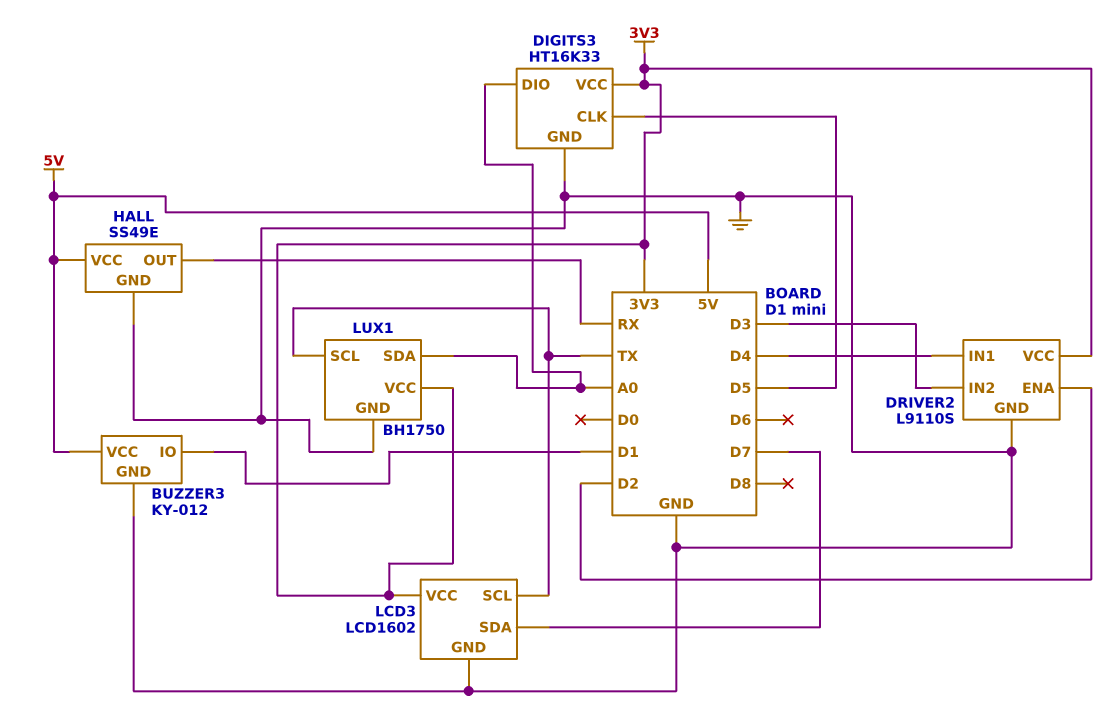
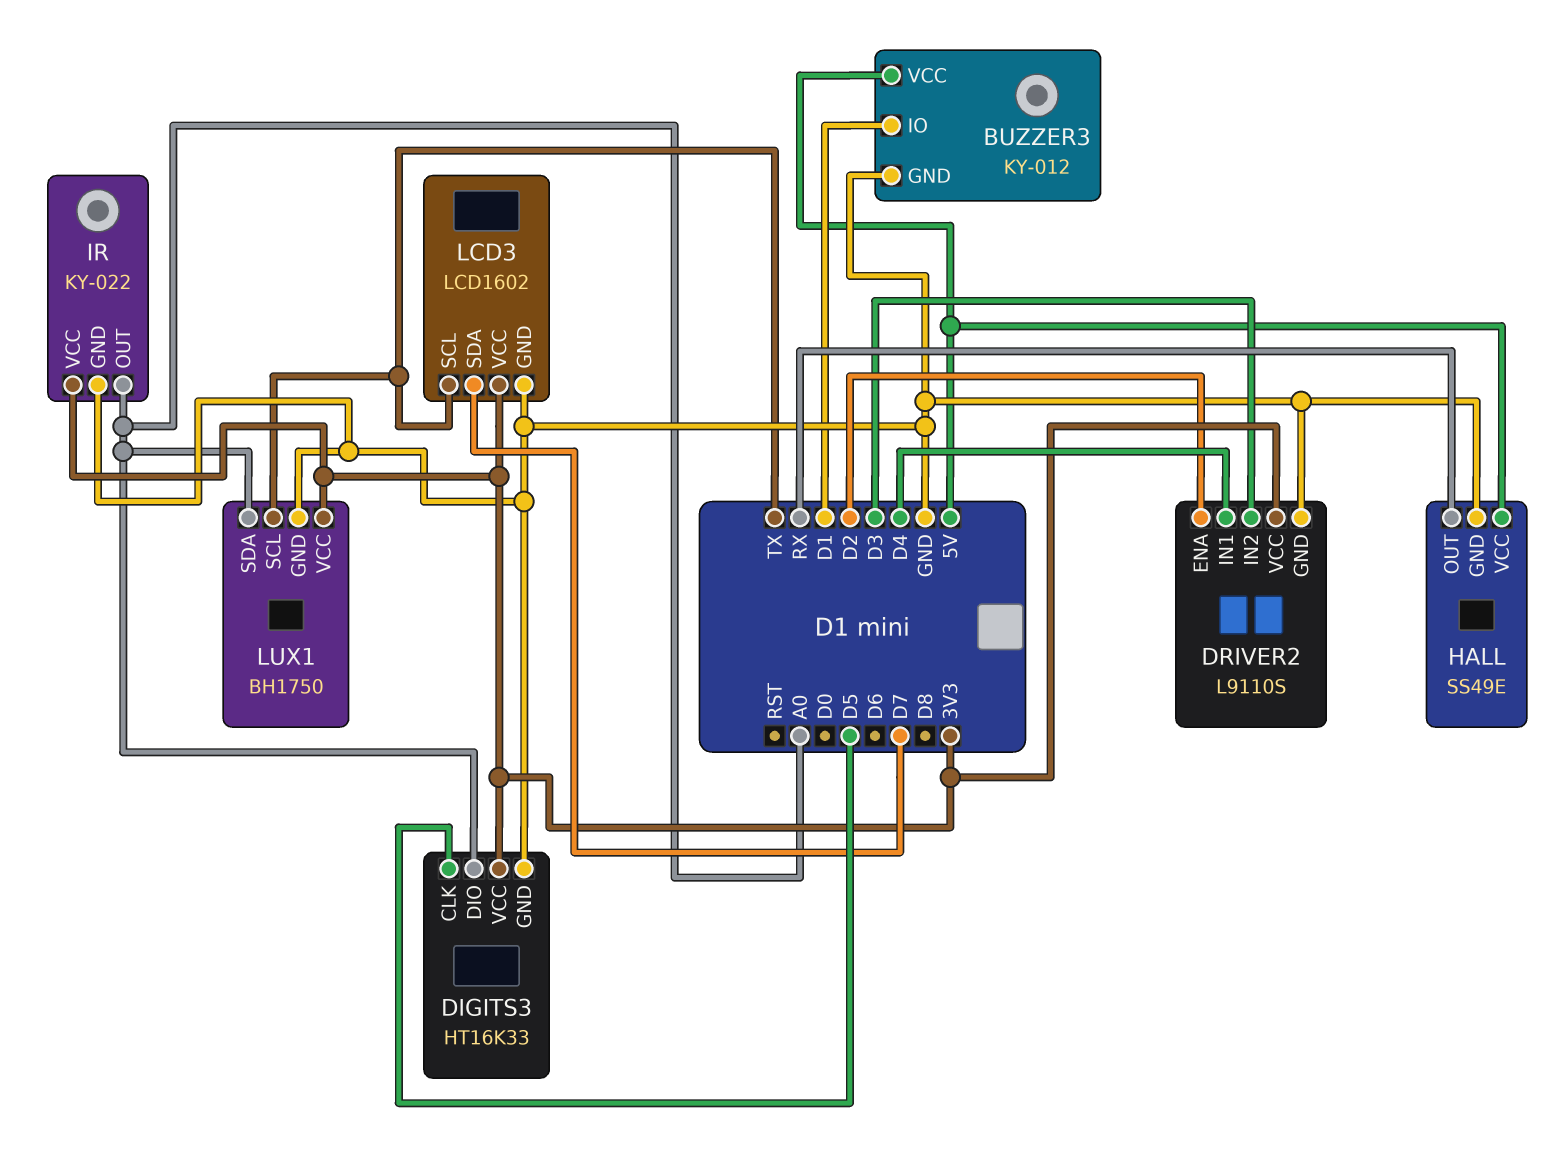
IR: none -> KY-022
IR pin GND: none -> GND
IR pin OUT: none -> A0
IR pin VCC: none -> 3V3

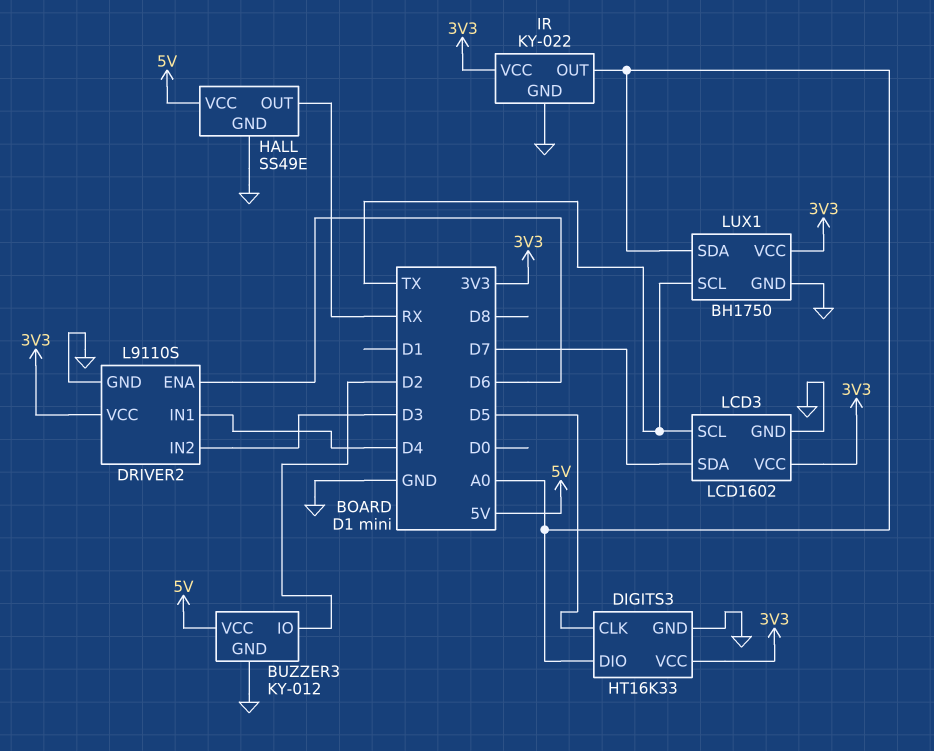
BUZZER3 pin IO: D1 -> D2
DRIVER2 pin ENA: D2 -> D6

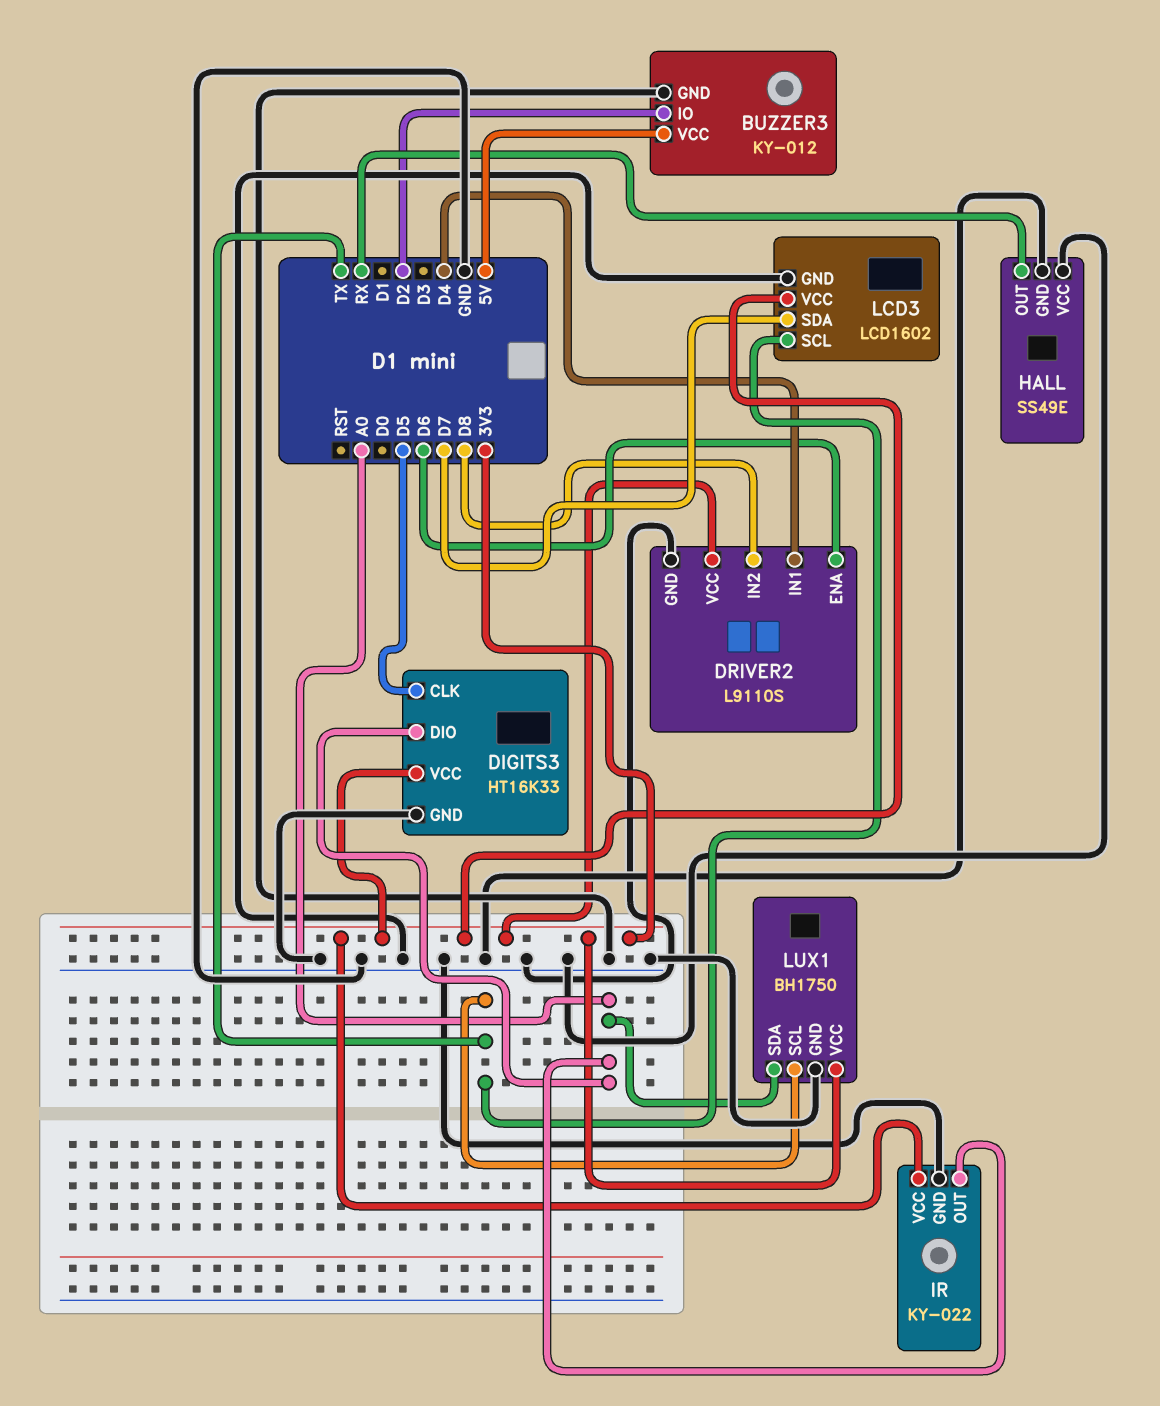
DRIVER2 pin IN2: D3 -> D8
HALL pin VCC: 5V -> GND

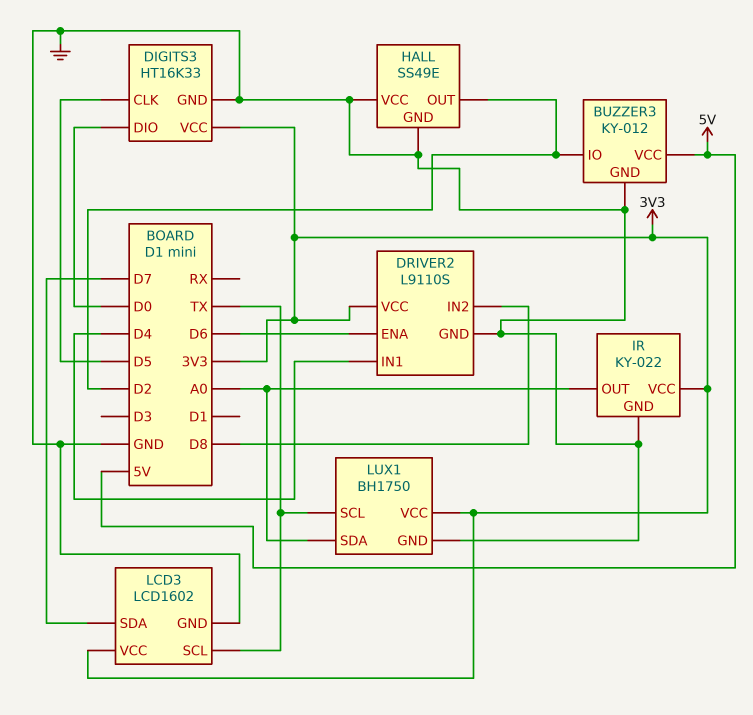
DIGITS3 pin DIO: A0 -> D0
HALL pin OUT: RX -> D2

